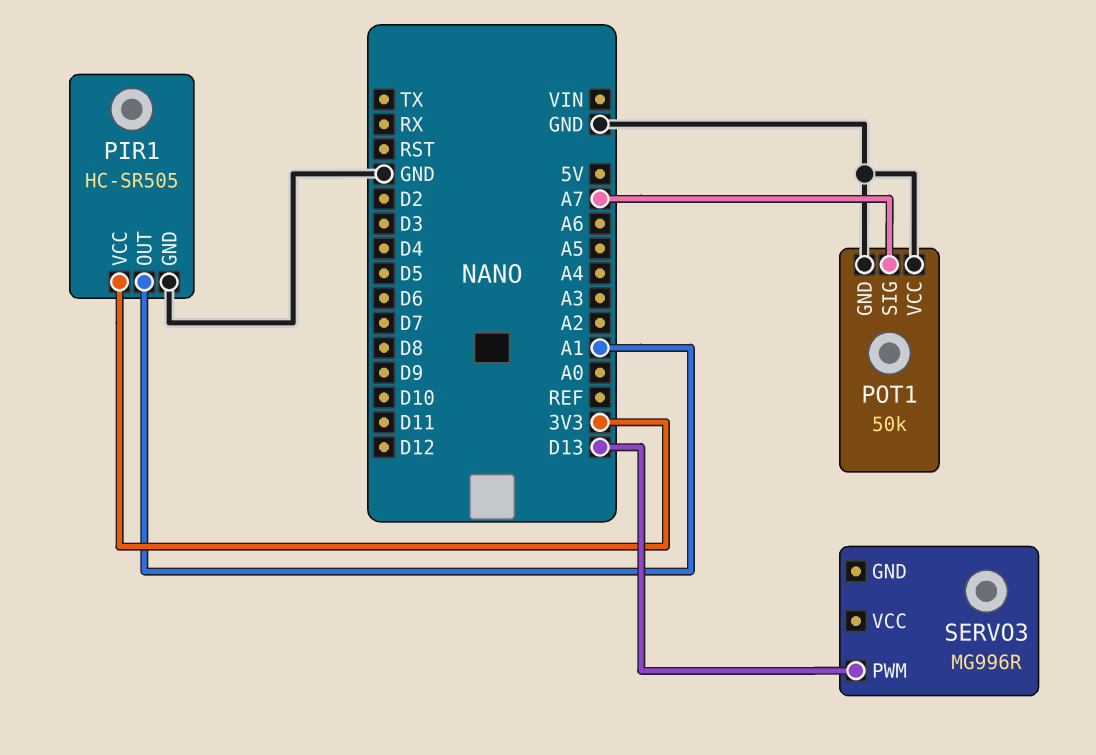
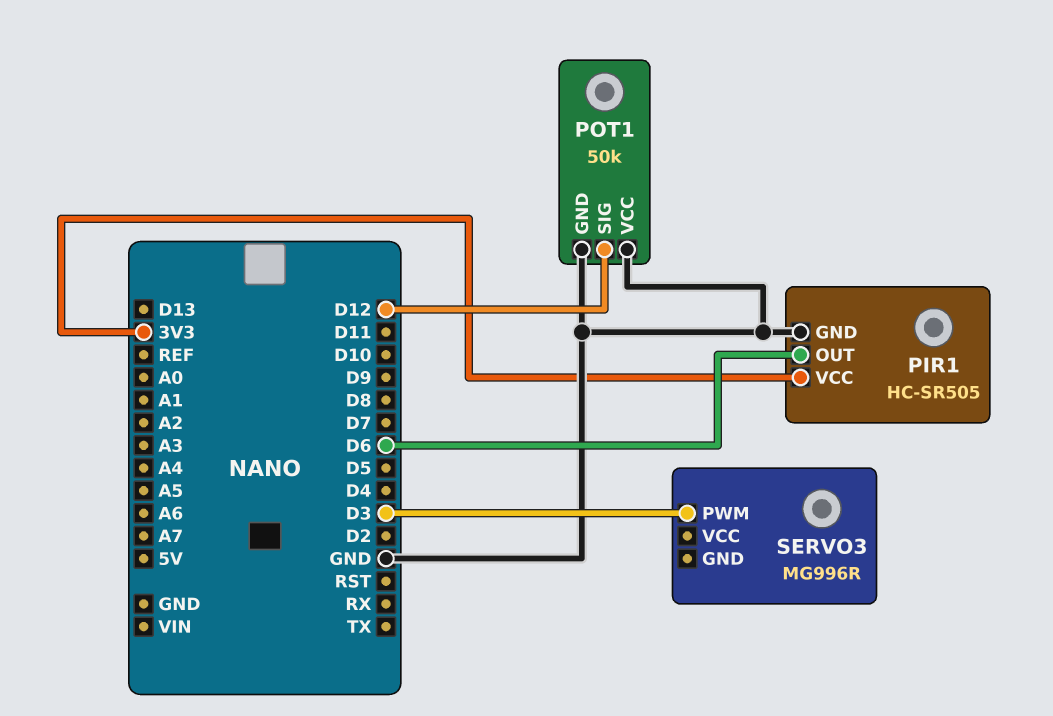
PIR1 pin OUT: A1 -> D6
POT1 pin SIG: A7 -> D12
SERVO3 pin PWM: D13 -> D3

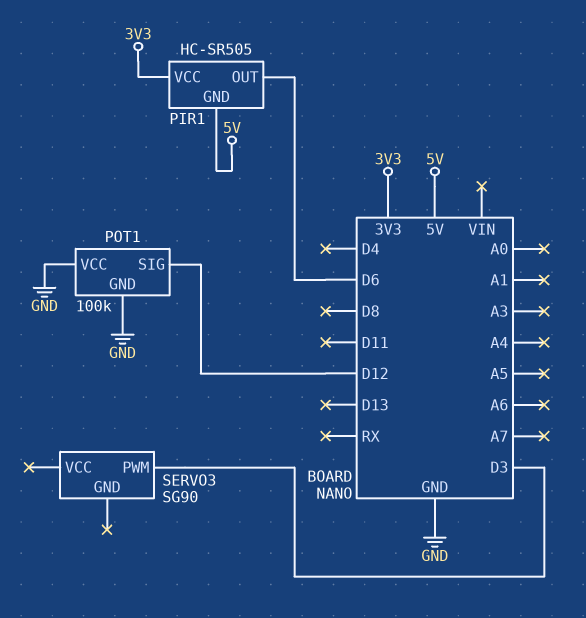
PIR1 pin GND: GND -> 5V
POT1: 50k -> 100k
SERVO3: MG996R -> SG90

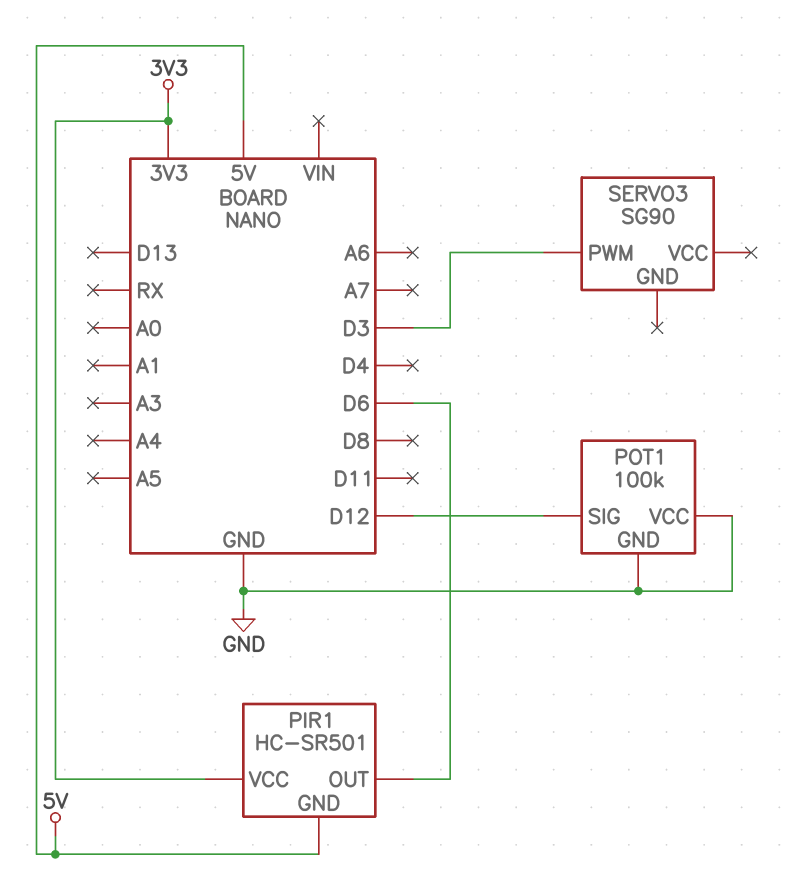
PIR1: HC-SR505 -> HC-SR501

